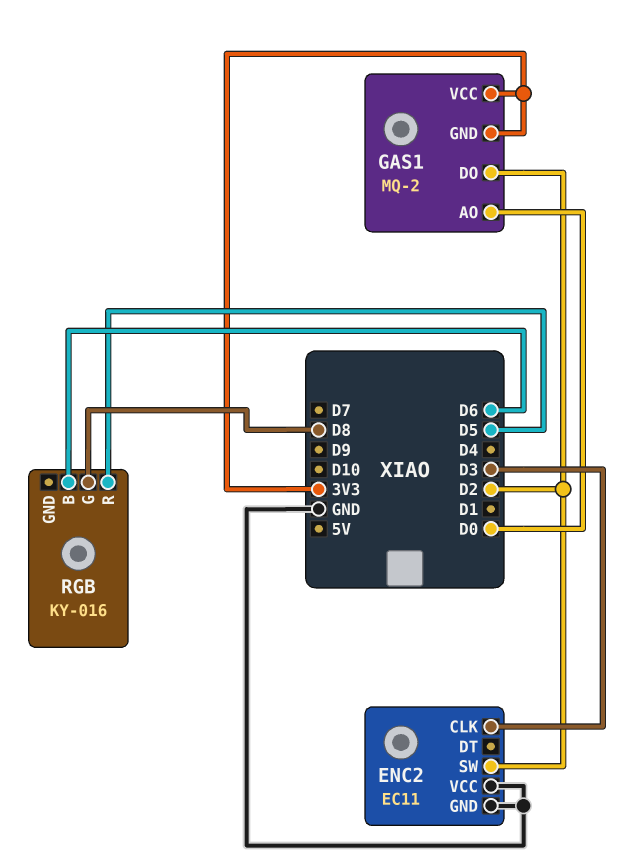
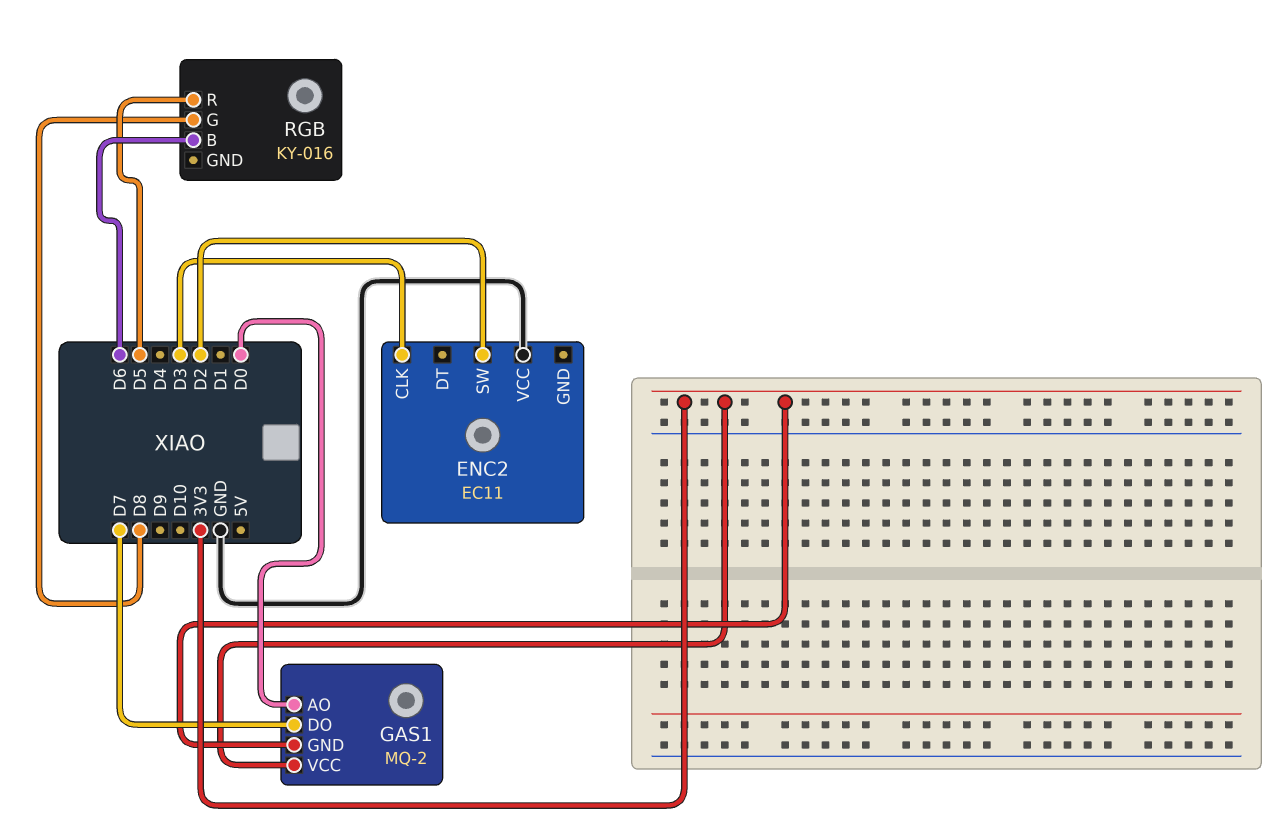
ENC2 pin GND: GND -> none
GAS1 pin DO: D2 -> D7

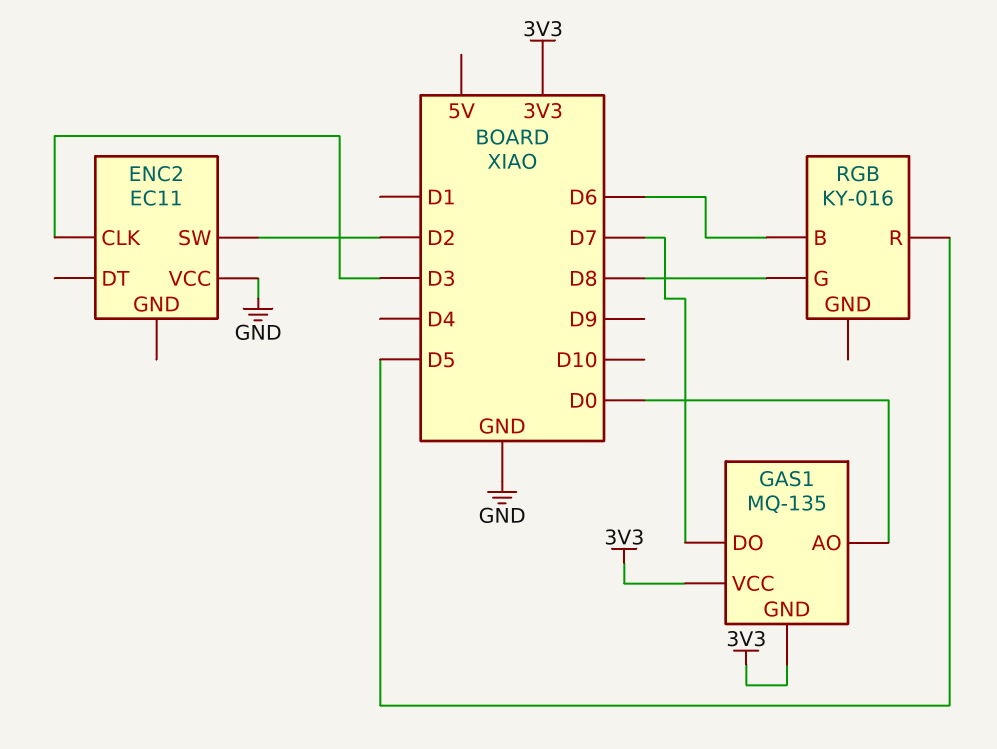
GAS1: MQ-2 -> MQ-135

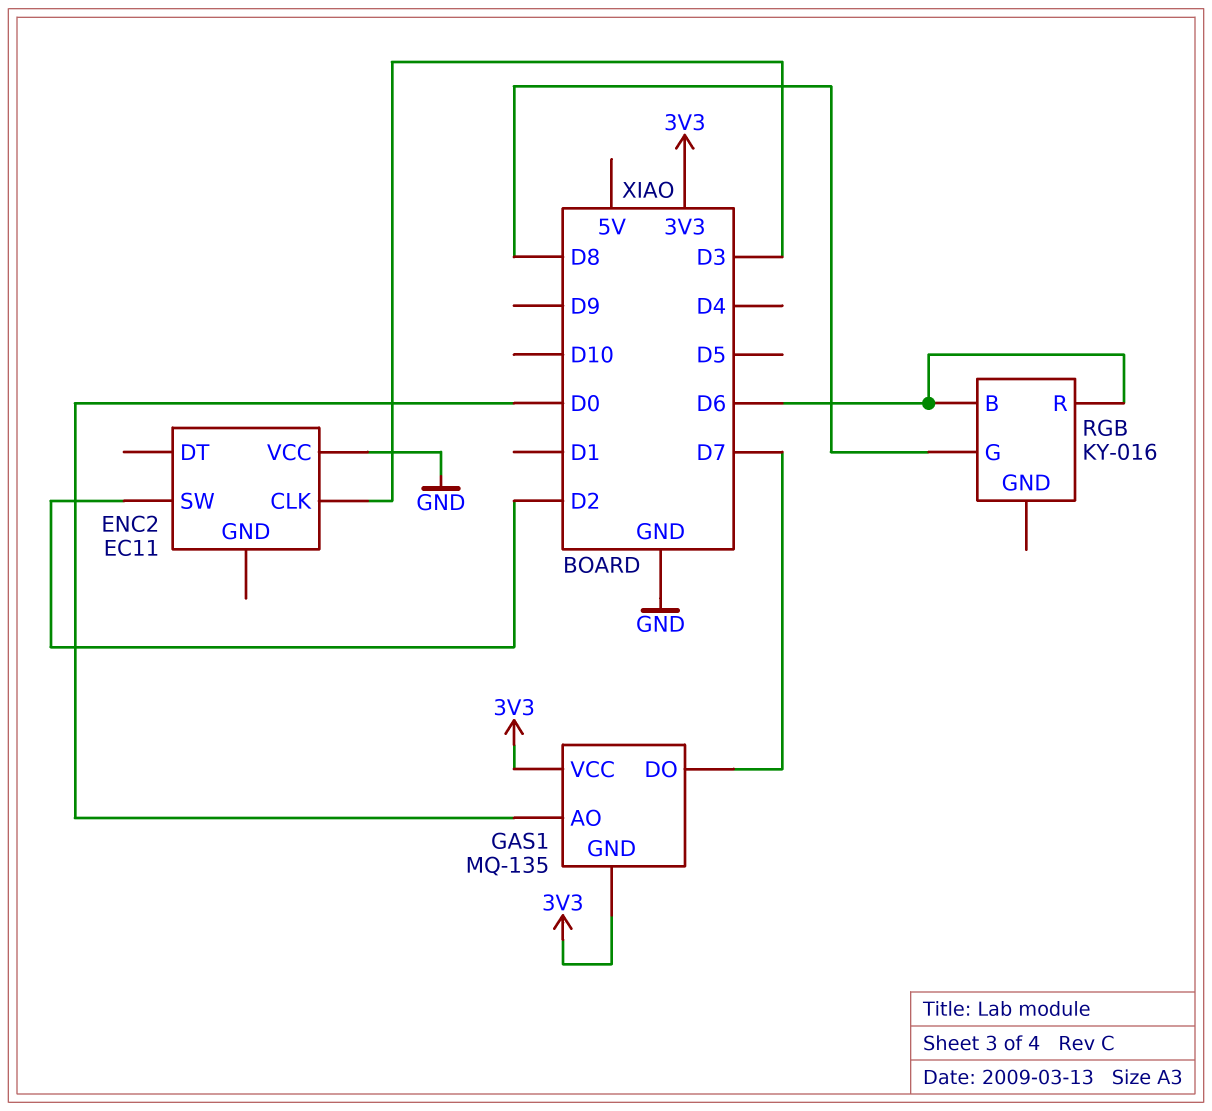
RGB pin R: D5 -> D6

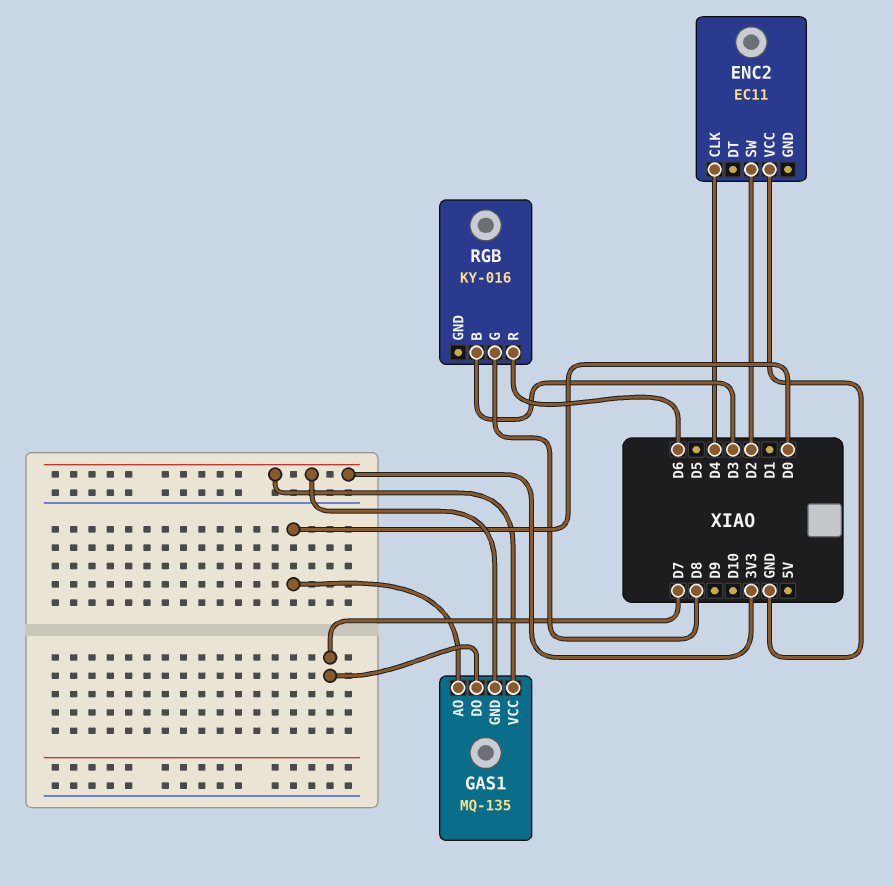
ENC2 pin CLK: D3 -> D4
RGB pin B: D6 -> D3

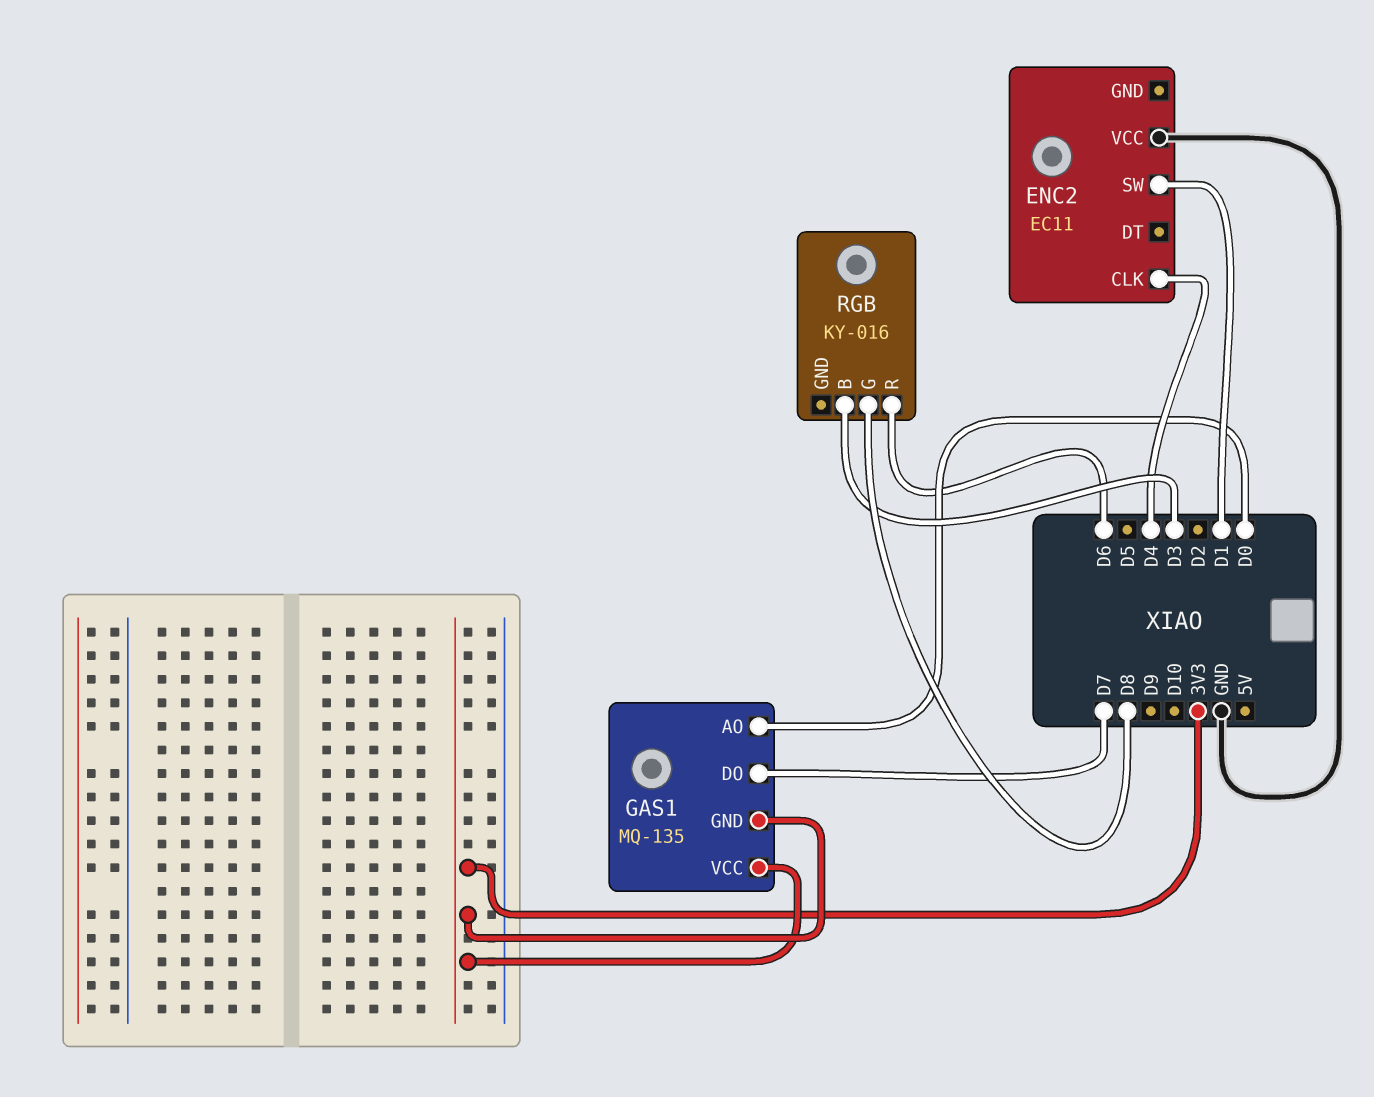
ENC2 pin SW: D2 -> D1

